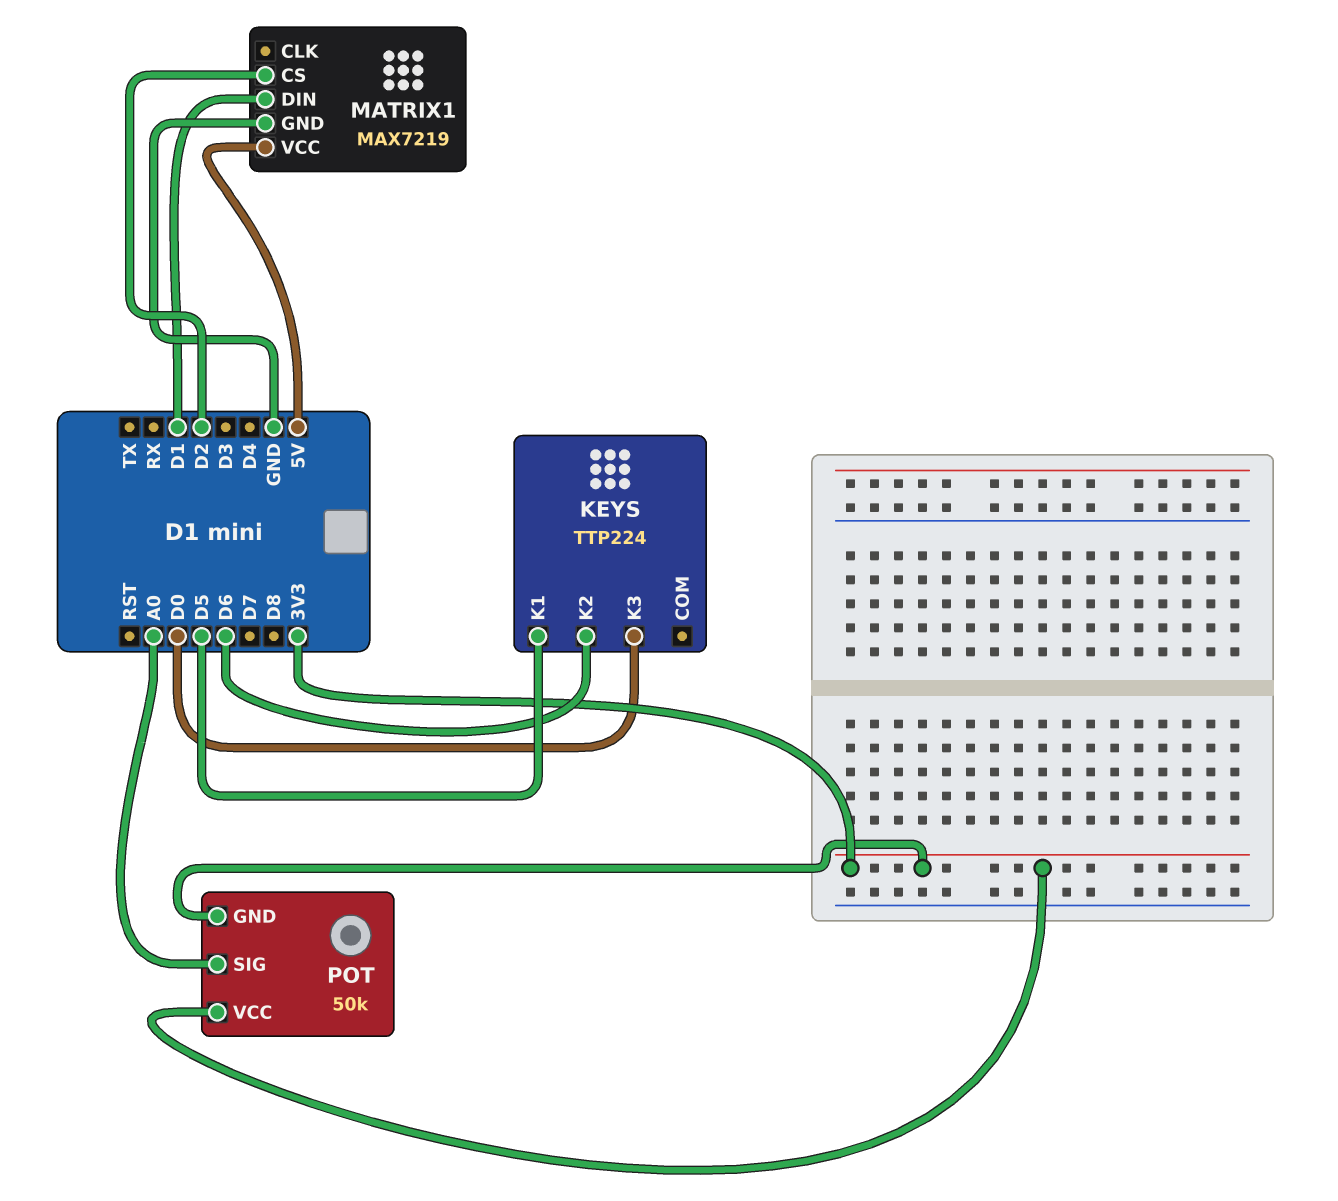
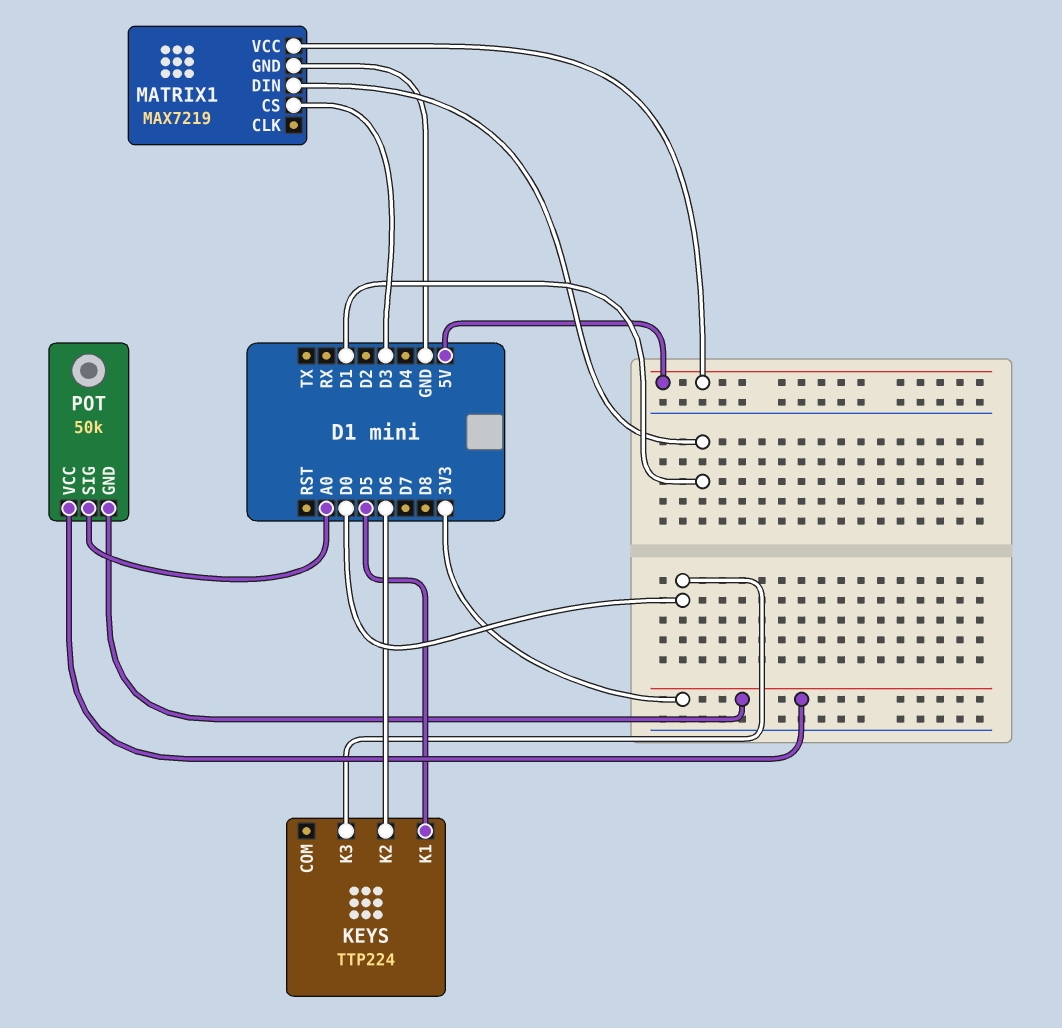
MATRIX1 pin CS: D2 -> D3

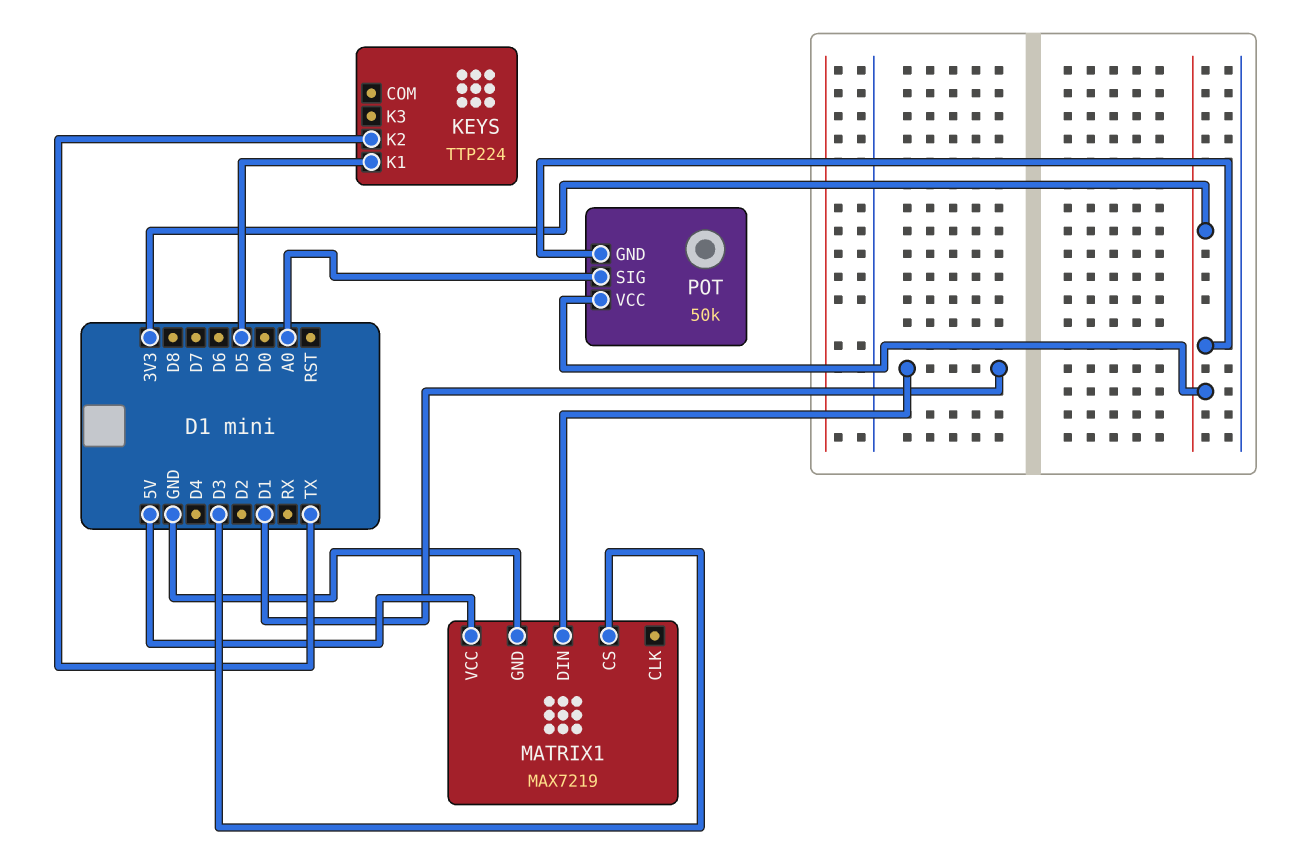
KEYS pin K2: D6 -> TX
KEYS pin K3: D0 -> none

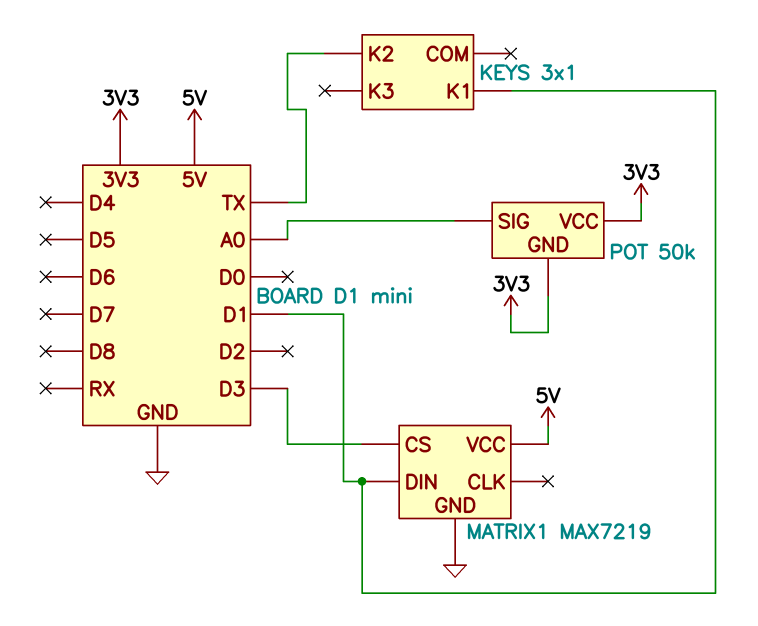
KEYS: TTP224 -> 3x1
KEYS pin K1: D5 -> D1

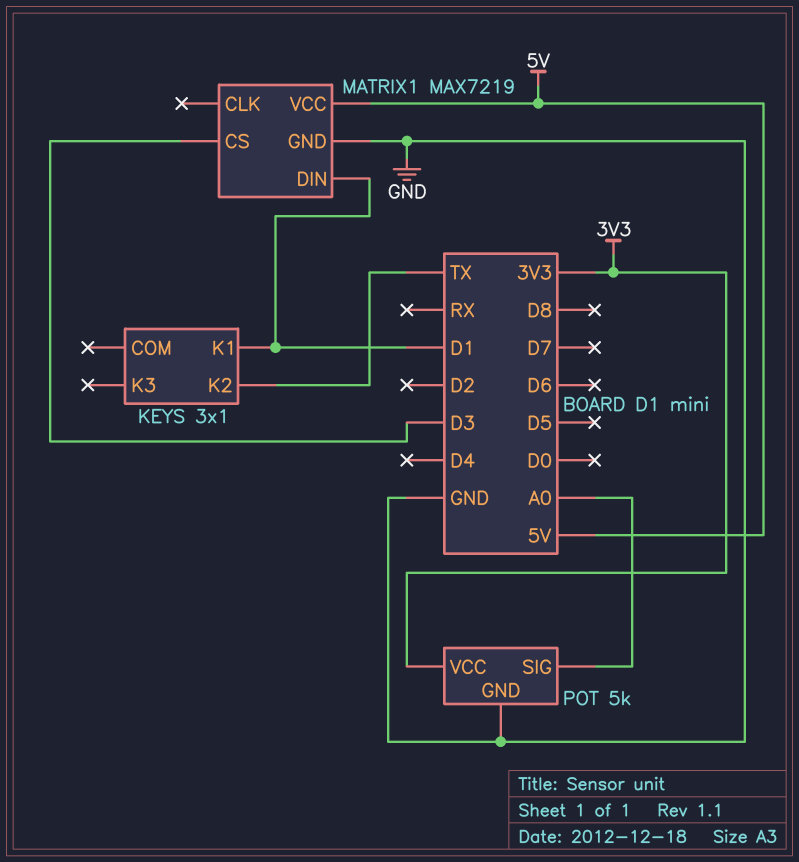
POT: 50k -> 5k
POT pin GND: 3V3 -> GND

